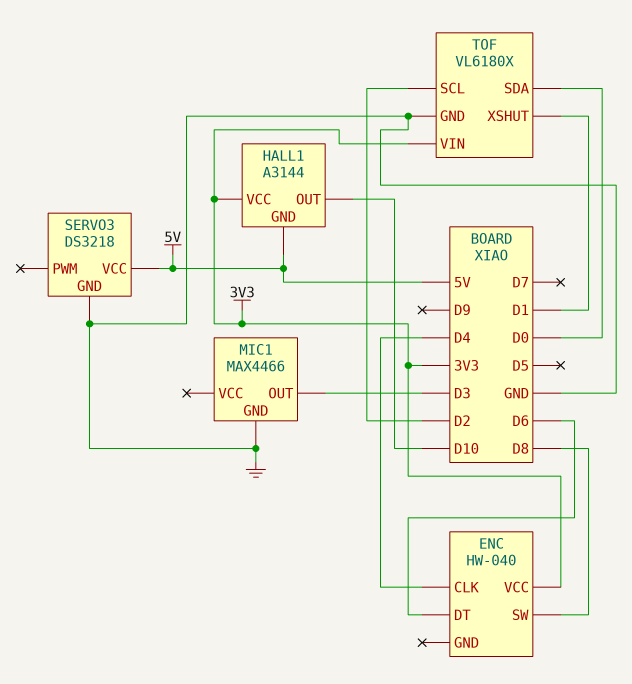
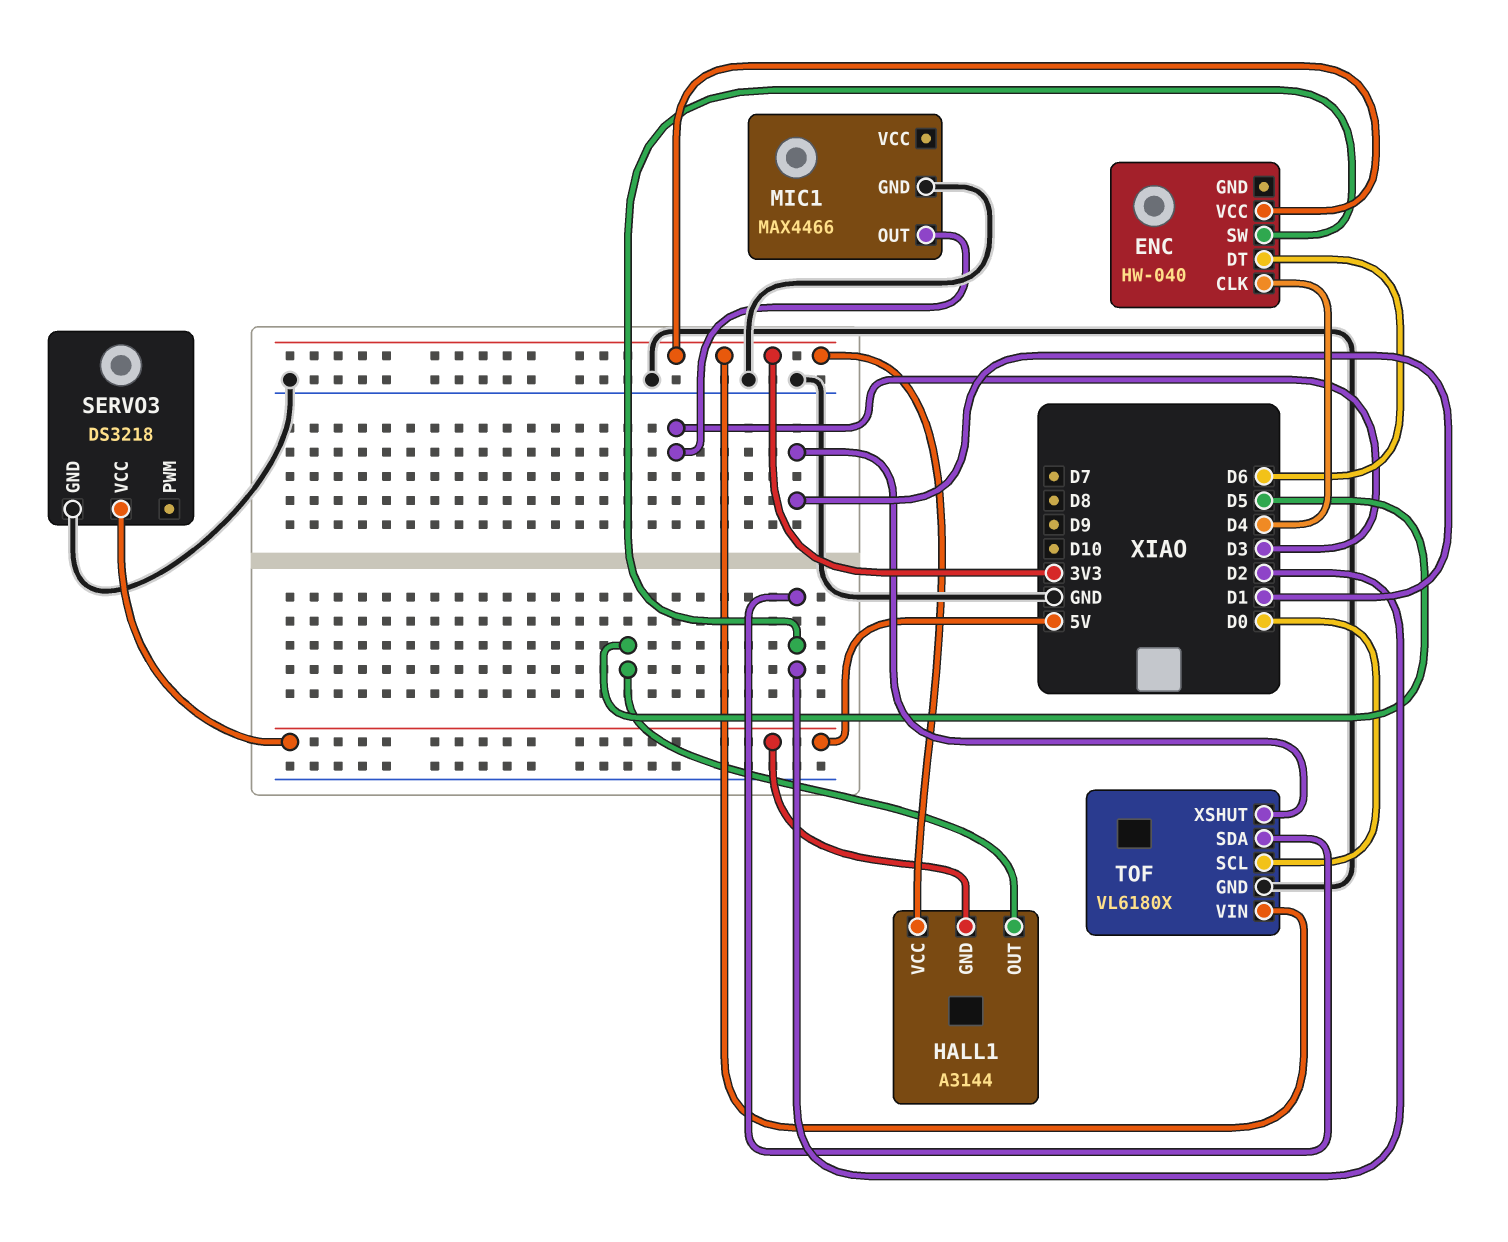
ENC pin SW: D8 -> D2
HALL1 pin OUT: D10 -> D5
TOF pin SCL: D2 -> D0
TOF pin SDA: D0 -> D2

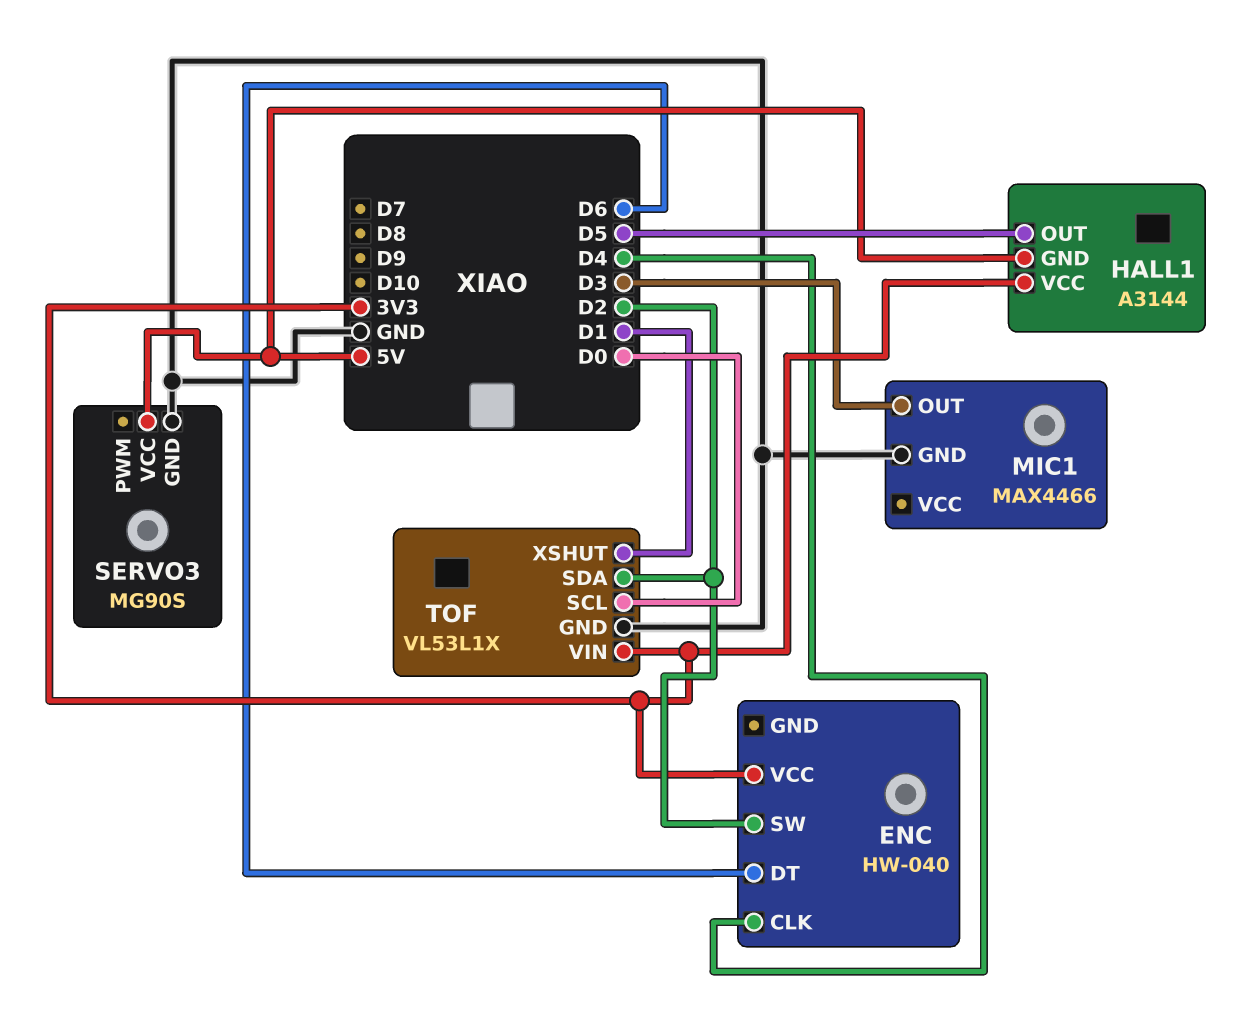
SERVO3: DS3218 -> MG90S
TOF: VL6180X -> VL53L1X

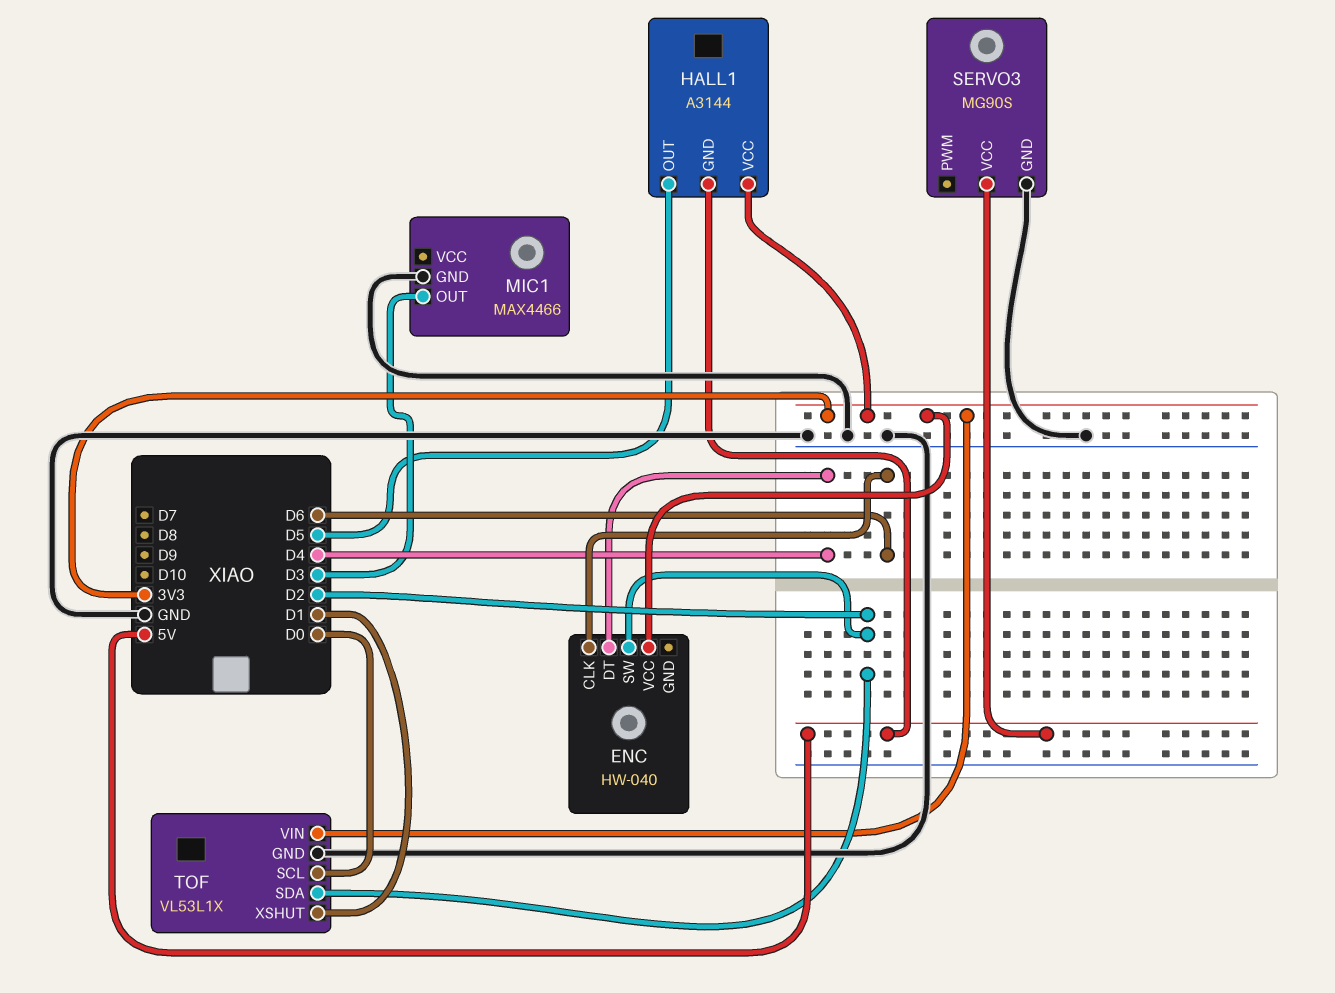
ENC pin CLK: D4 -> D6
ENC pin DT: D6 -> D4

